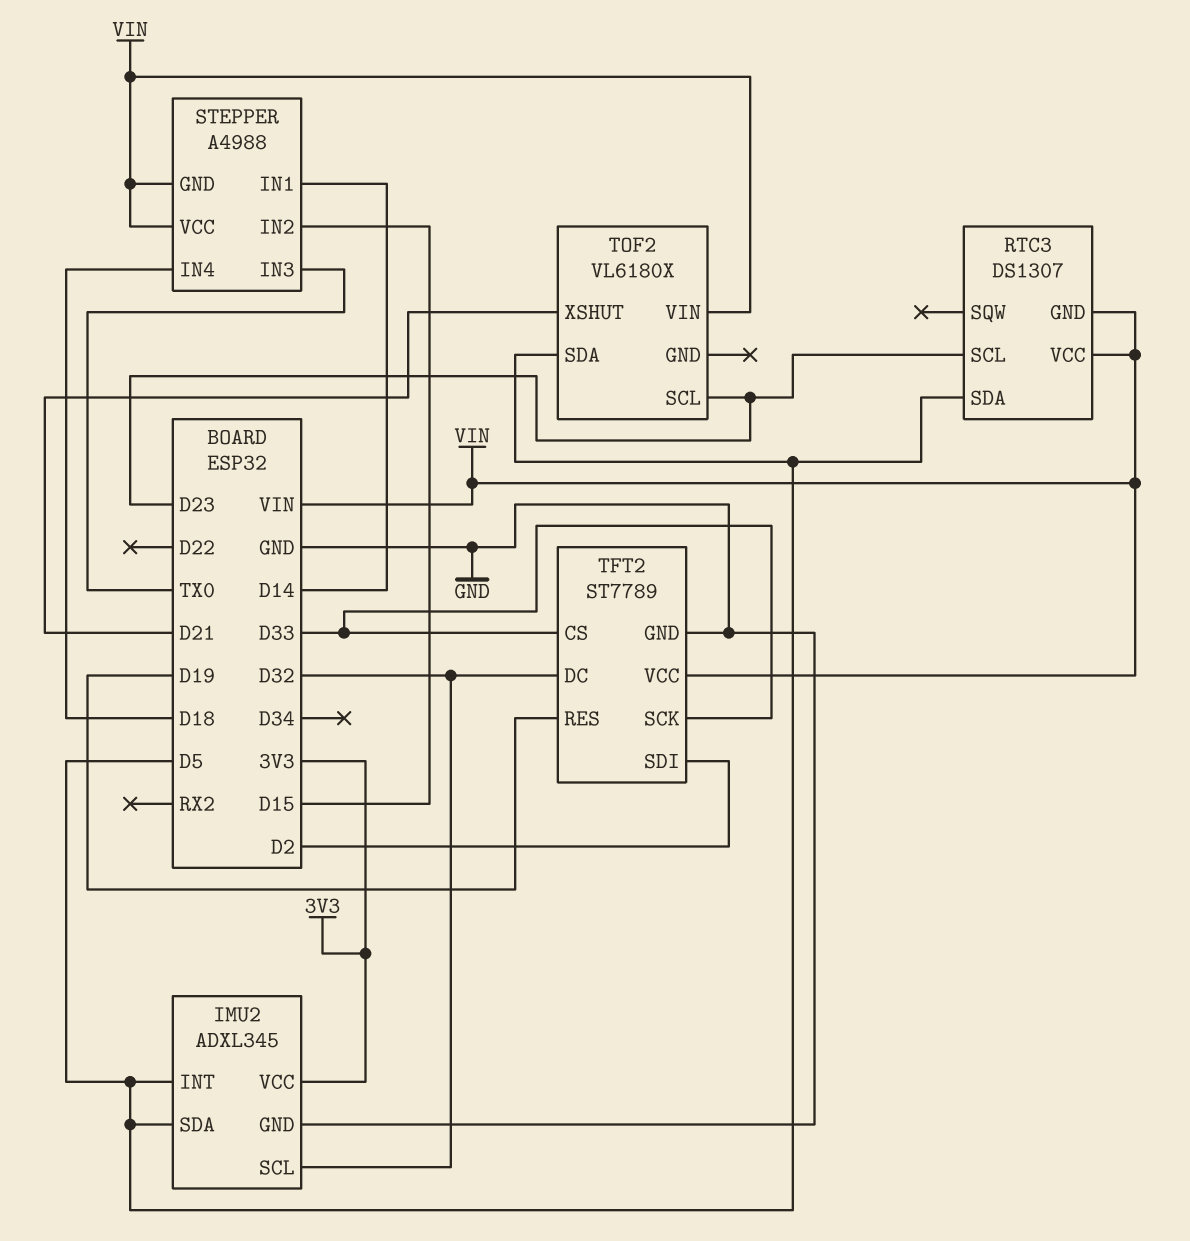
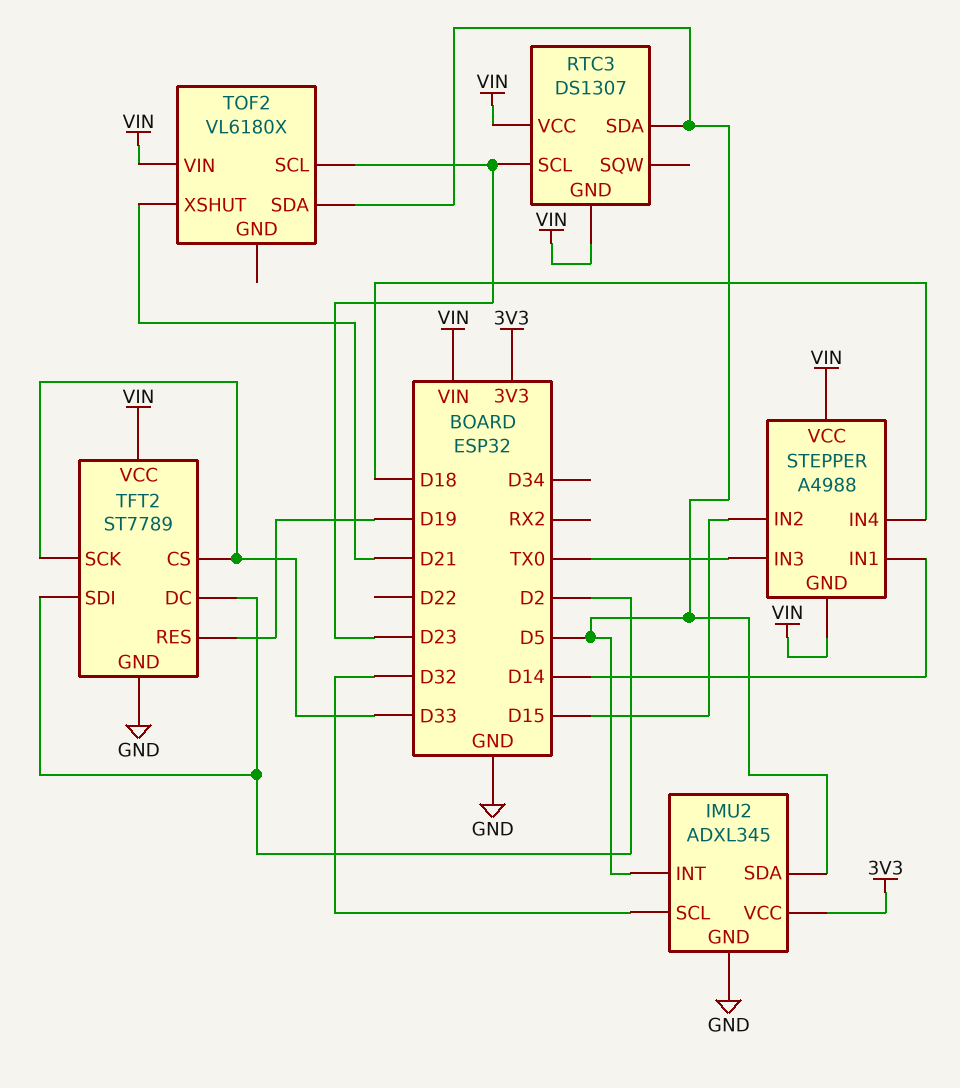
TFT2 pin DC: D32 -> D2

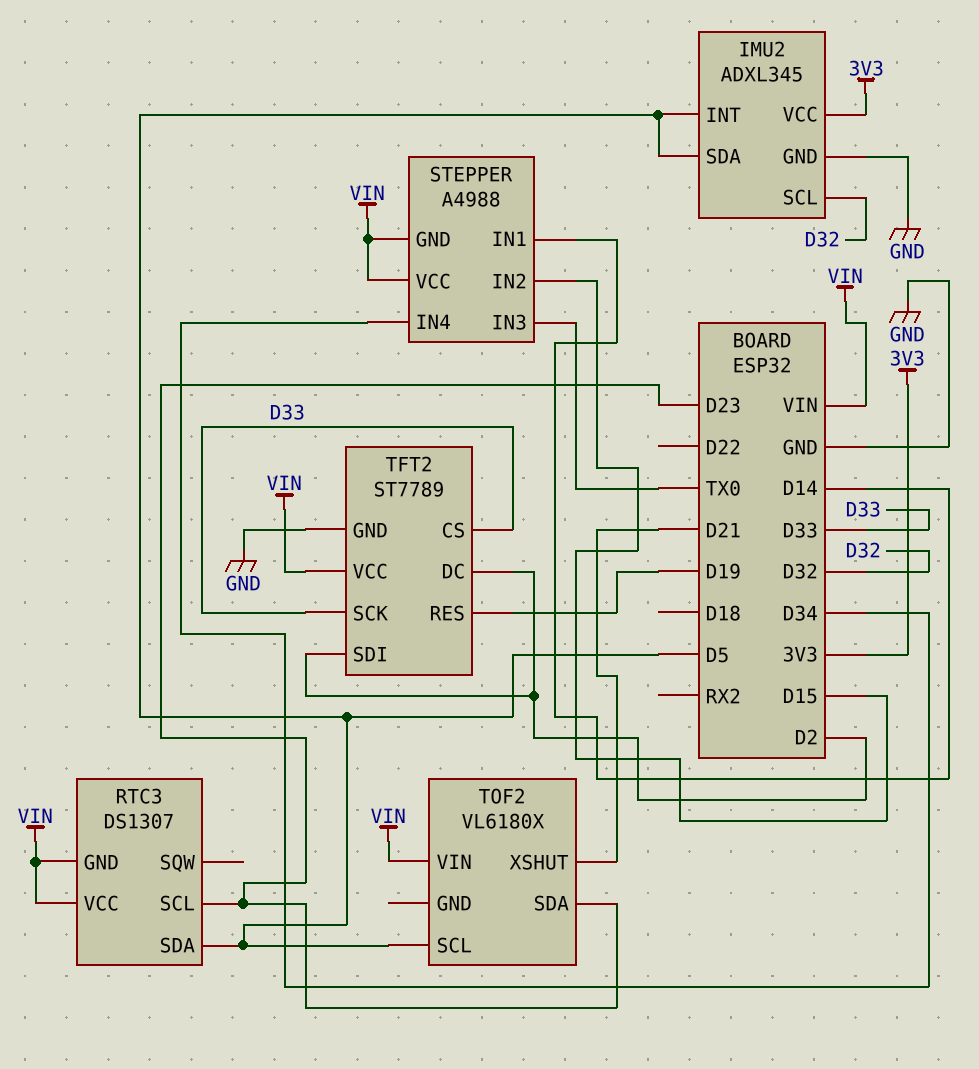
STEPPER pin IN4: D18 -> D34
TOF2 pin SCL: D23 -> D5
TOF2 pin SDA: D5 -> D23

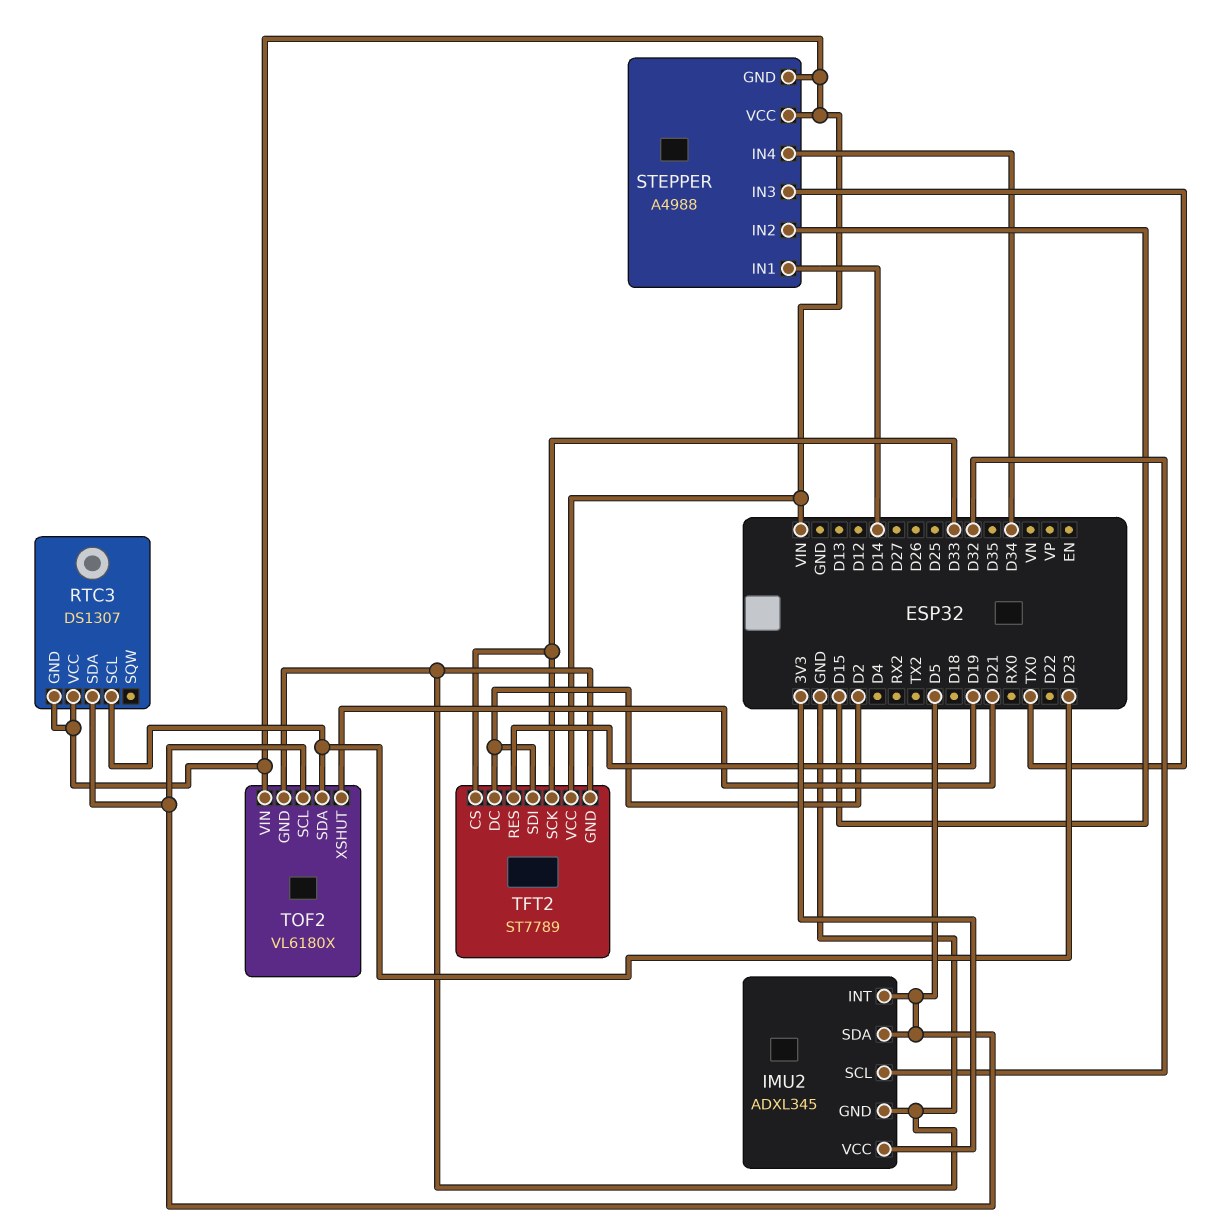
TOF2 pin GND: none -> GND

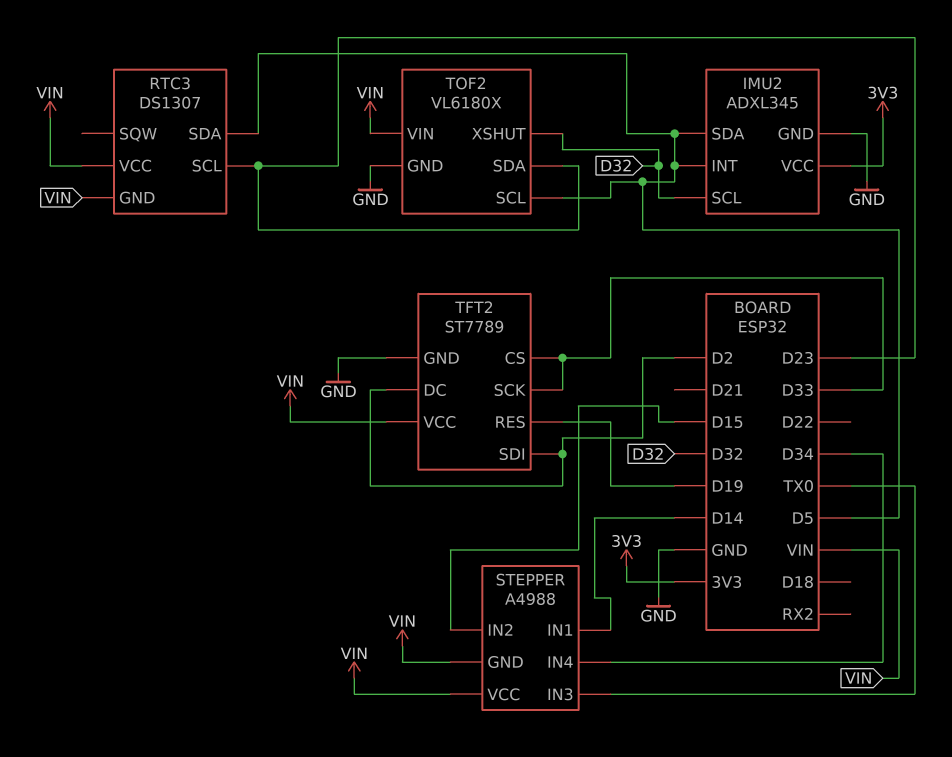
TOF2 pin XSHUT: D21 -> D32

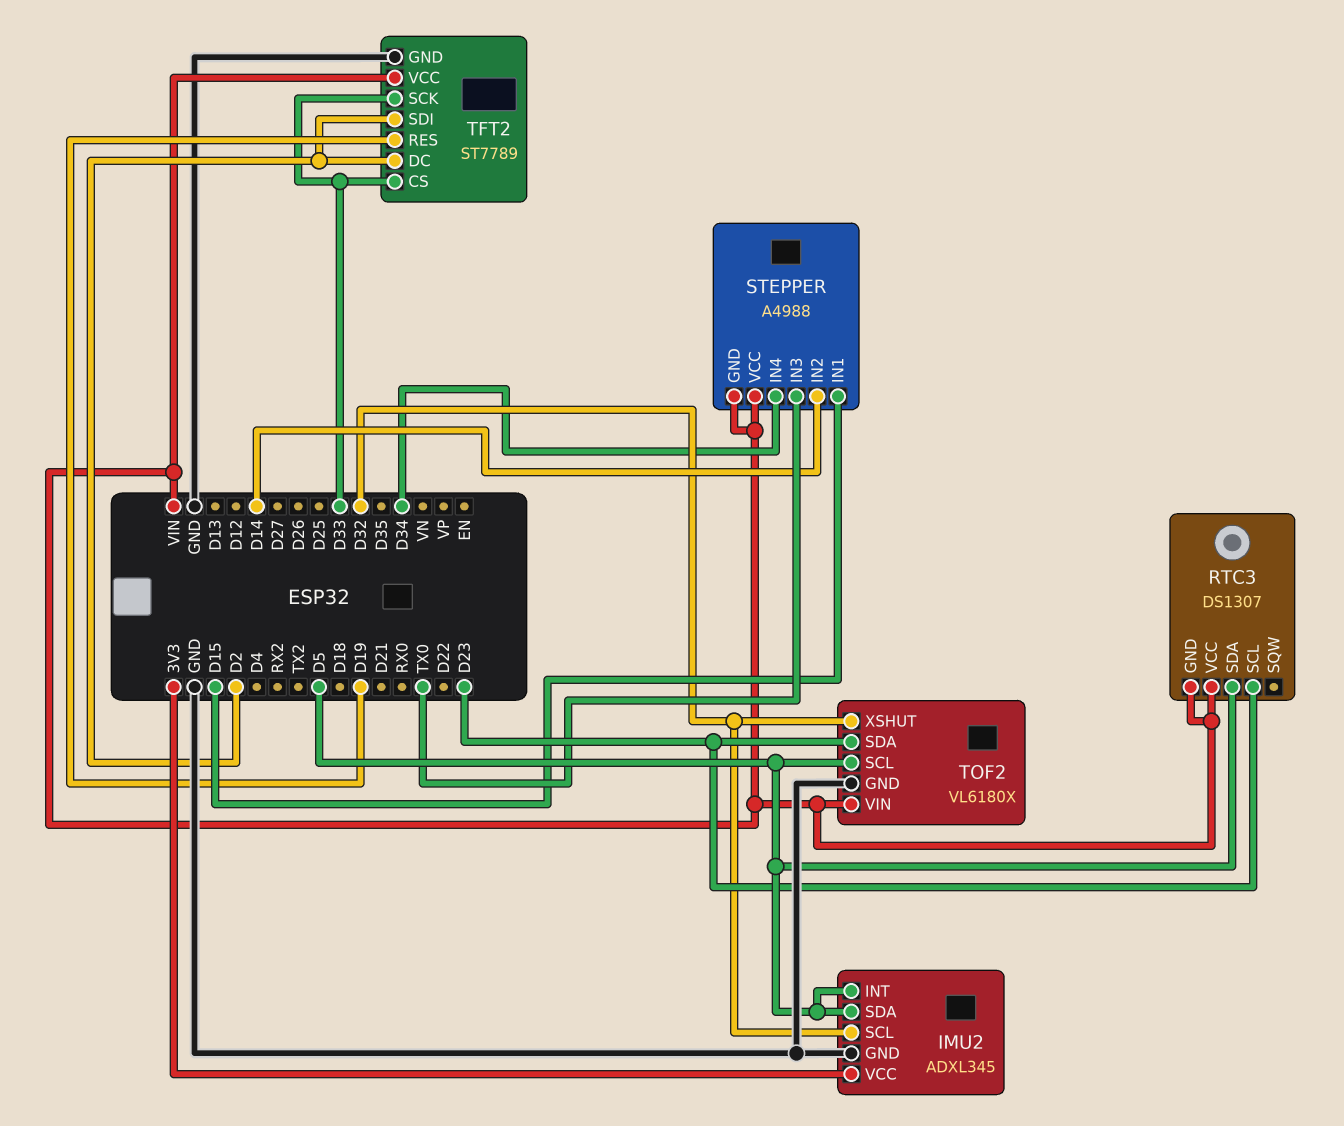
STEPPER pin IN1: D14 -> D15
STEPPER pin IN2: D15 -> D14

